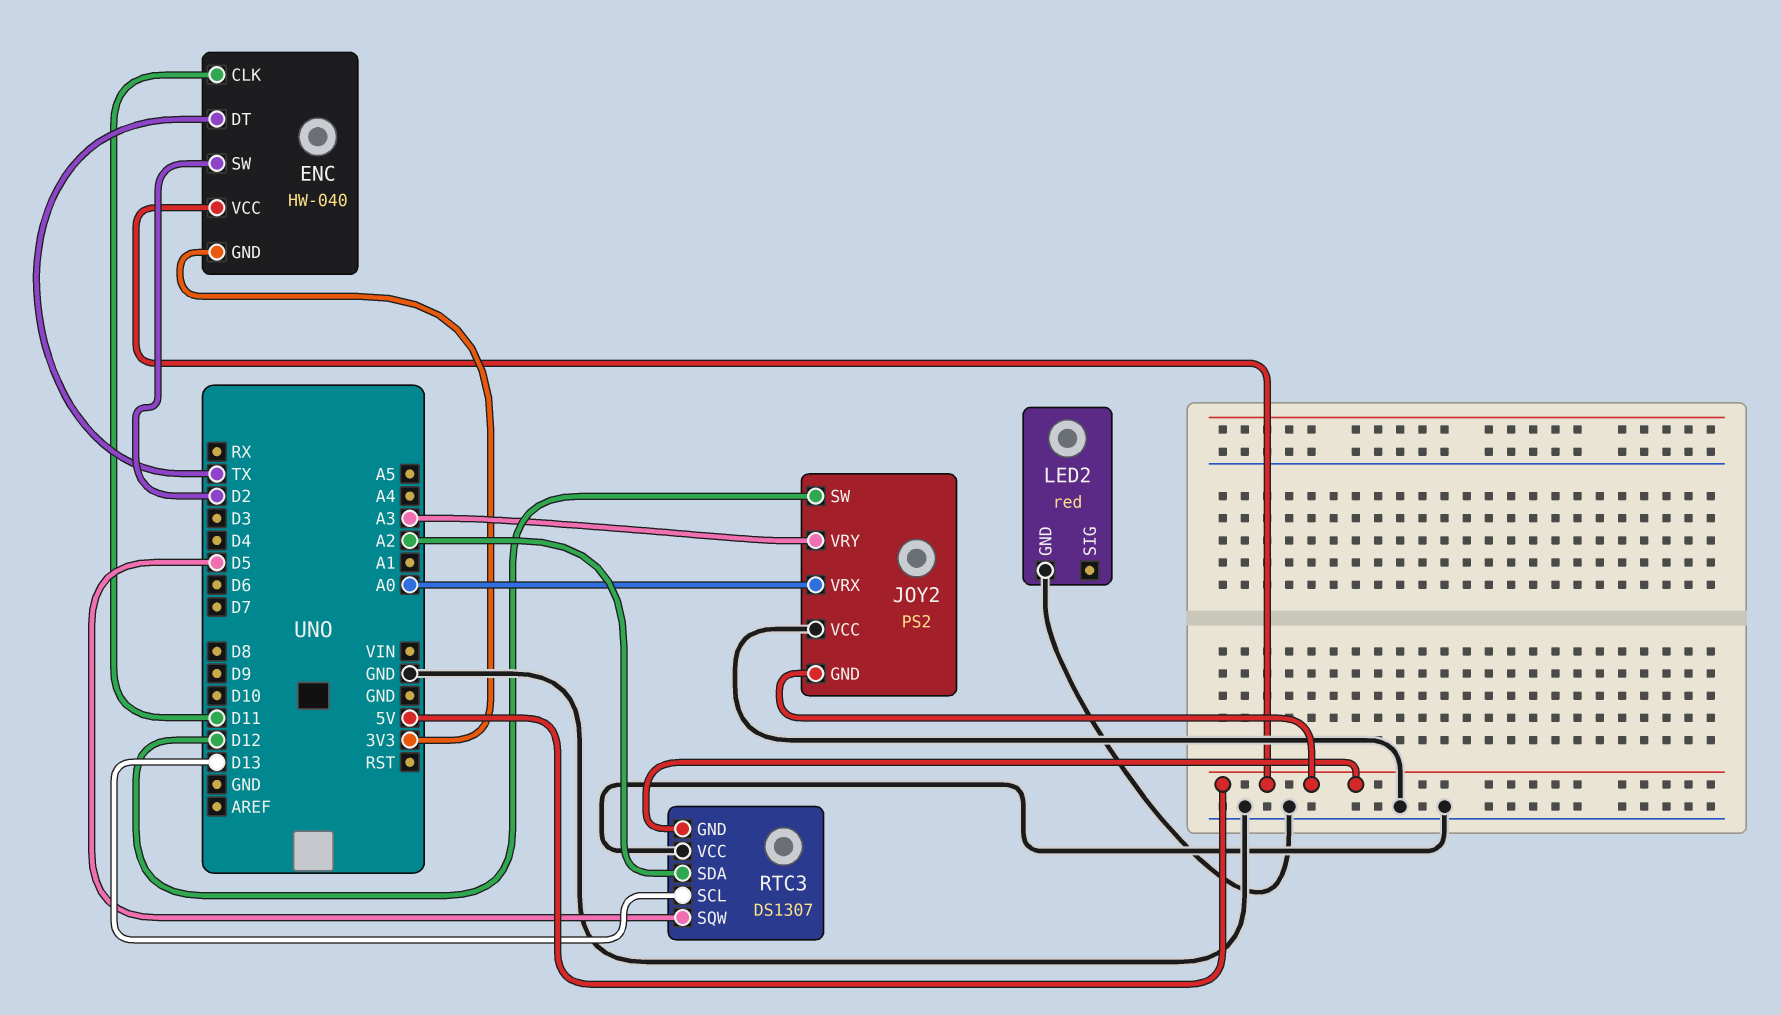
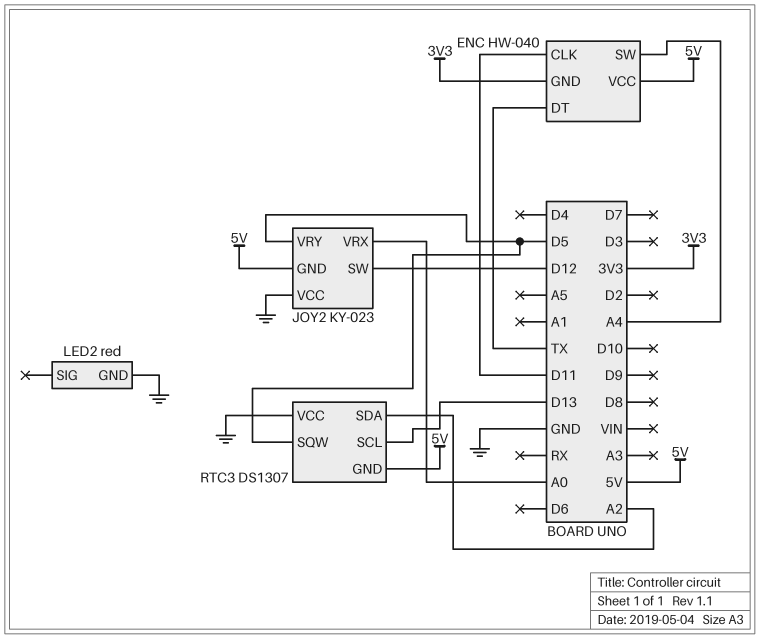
ENC pin SW: D2 -> A4
JOY2: PS2 -> KY-023
JOY2 pin VRY: A3 -> D5

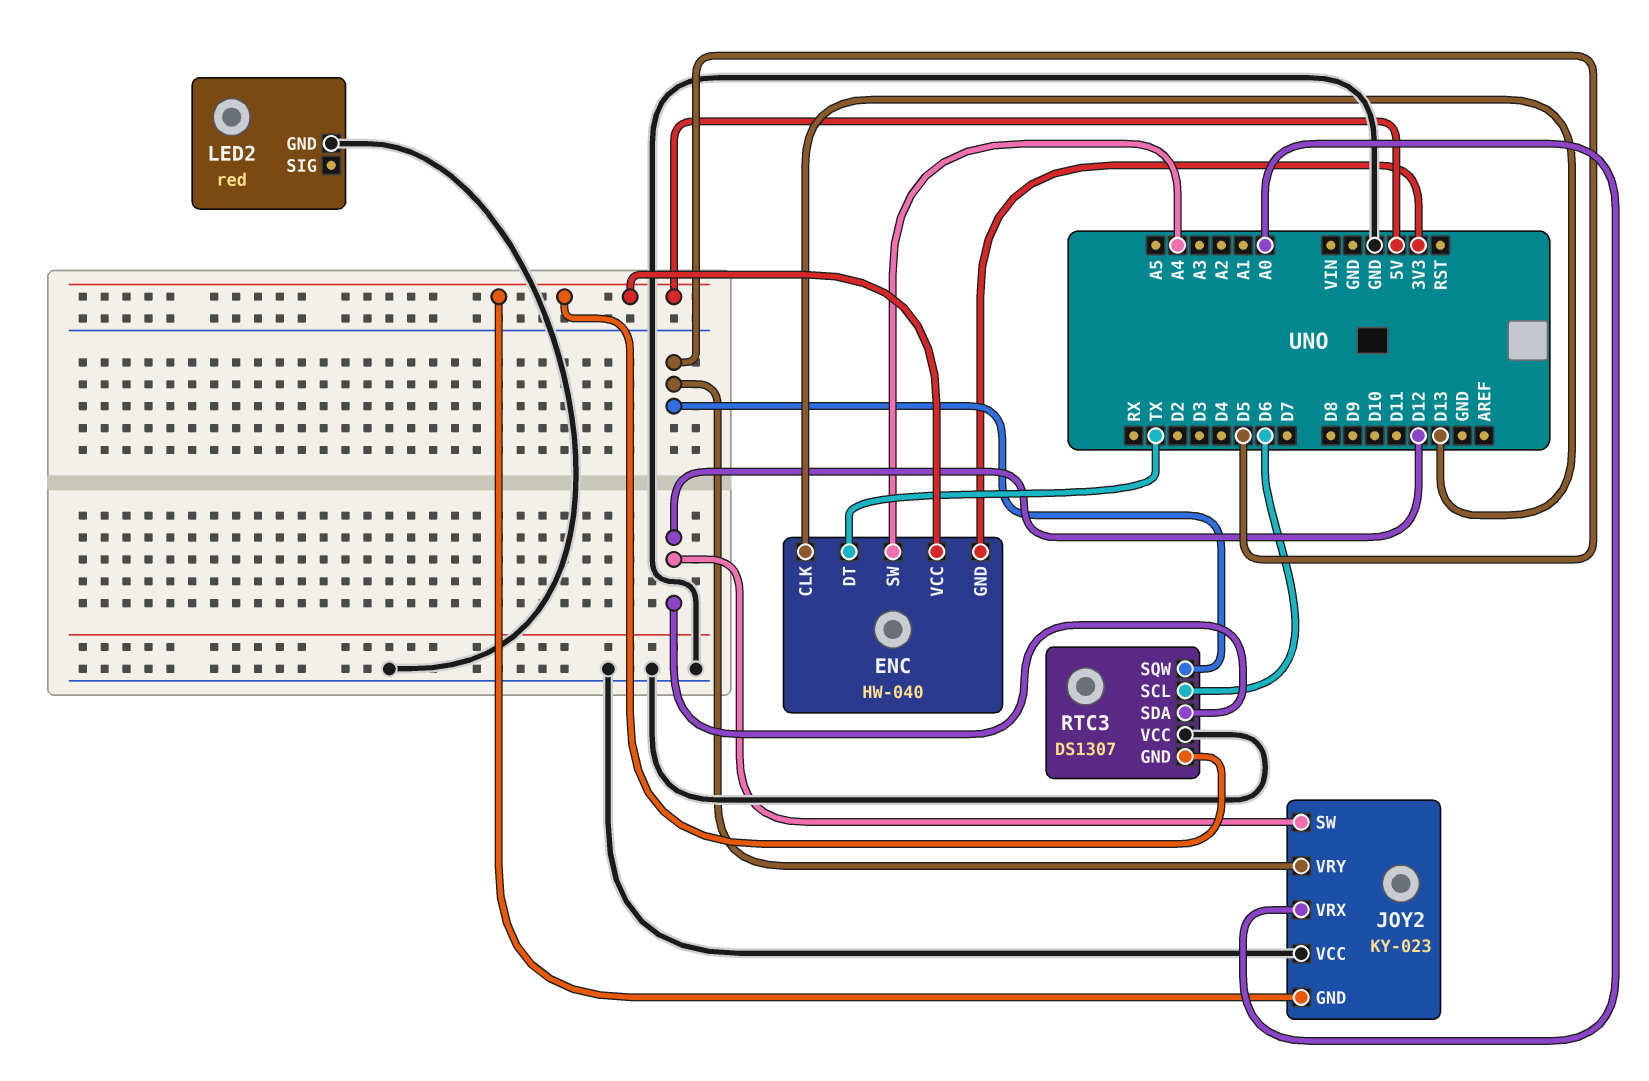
ENC pin CLK: D11 -> D13
RTC3 pin SCL: D13 -> D6
RTC3 pin SDA: A2 -> D12

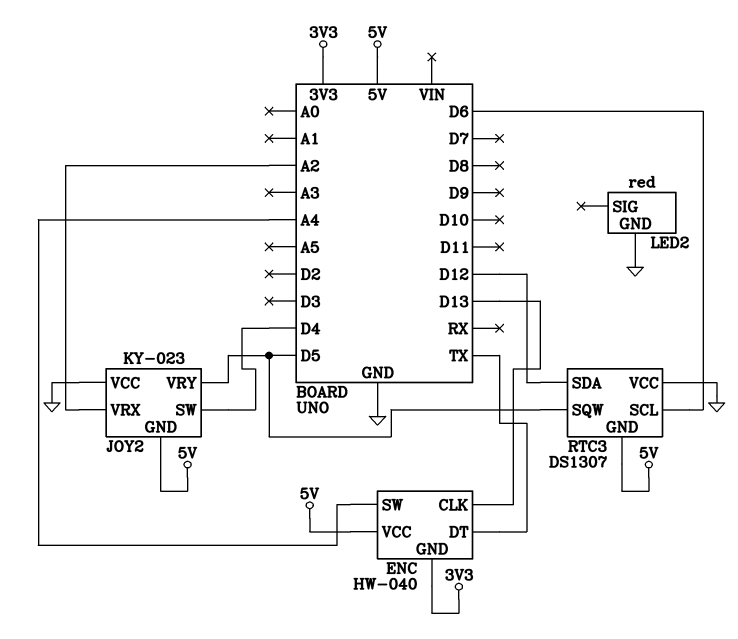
JOY2 pin SW: D12 -> D4
JOY2 pin VRX: A0 -> A2

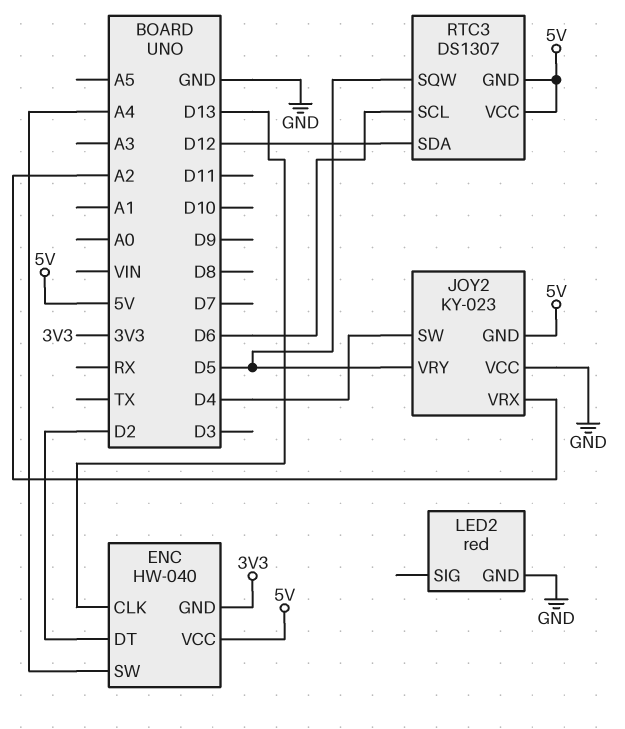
ENC pin DT: TX -> D2
RTC3 pin VCC: GND -> 5V

